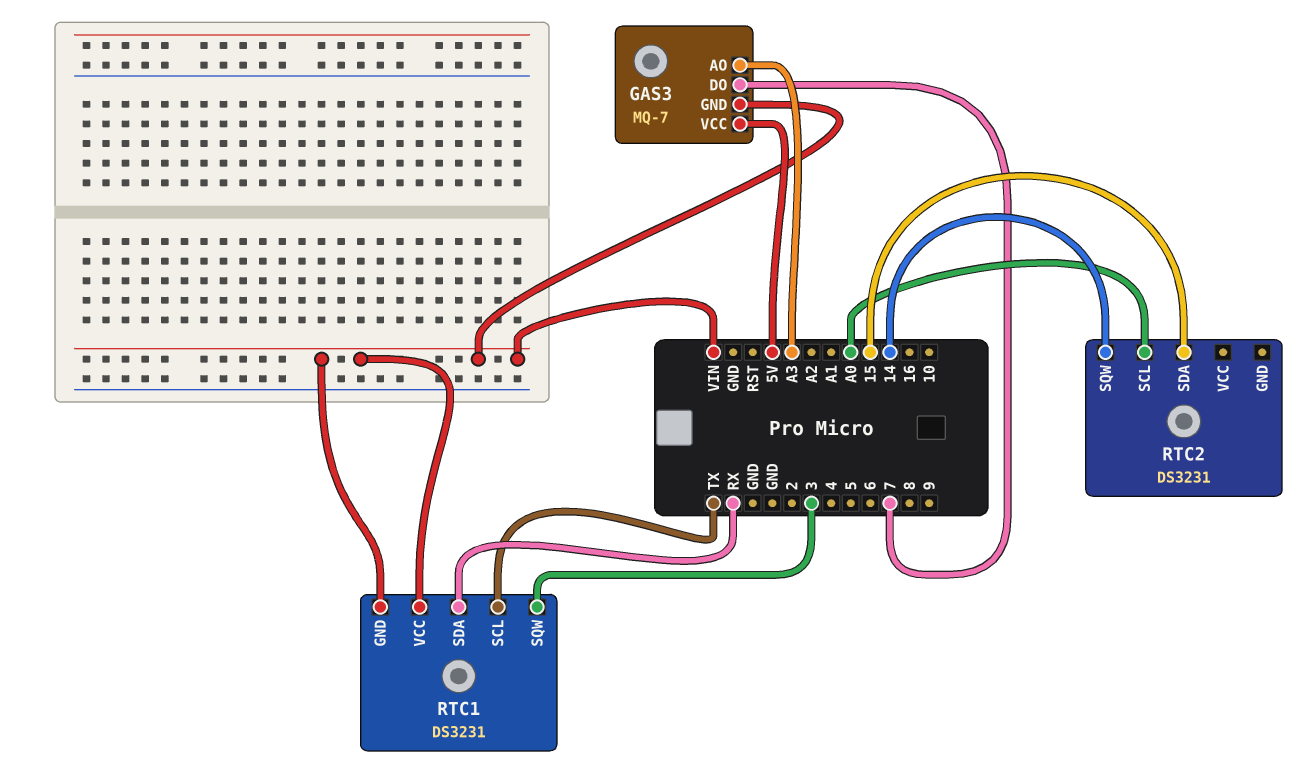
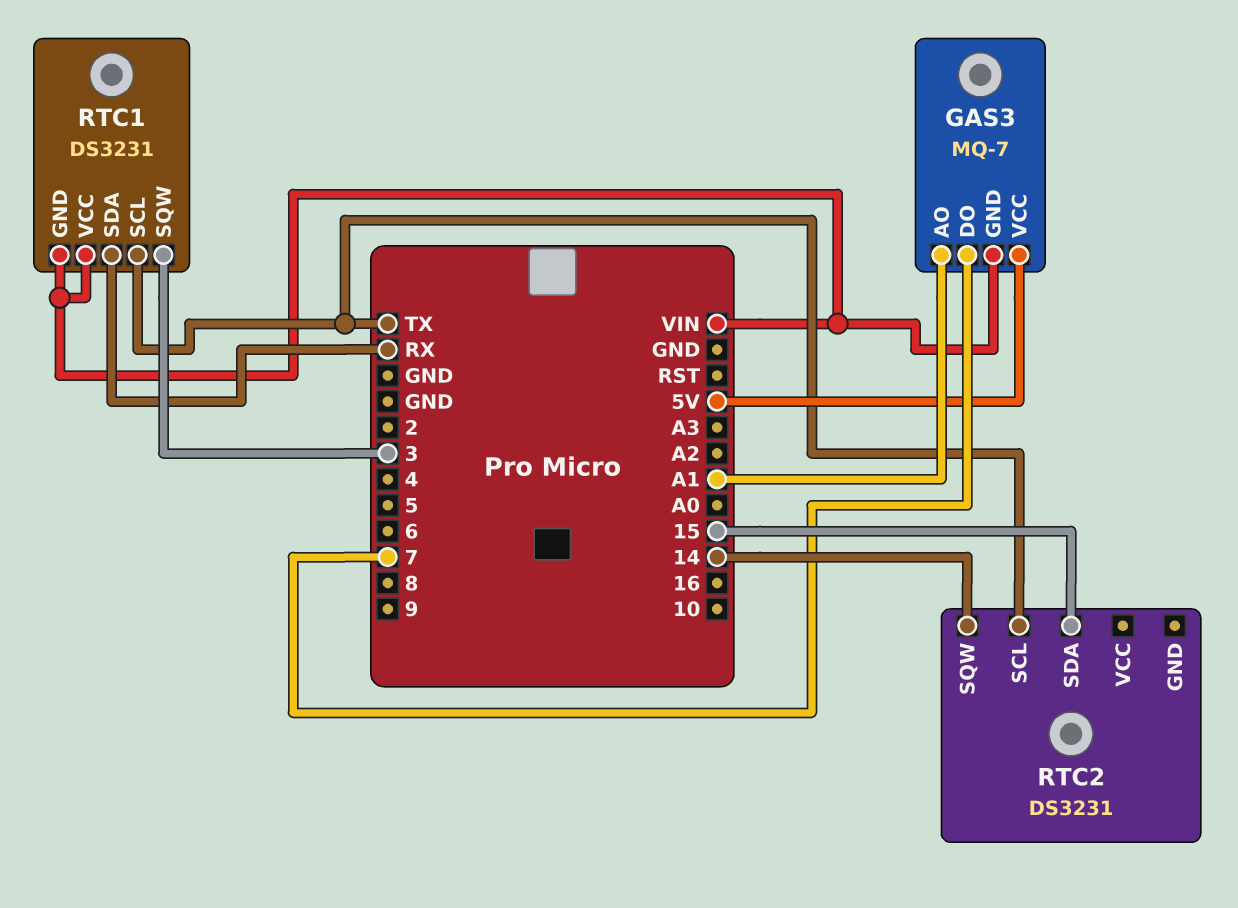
GAS3 pin AO: A3 -> A1
RTC2 pin SCL: A0 -> TX

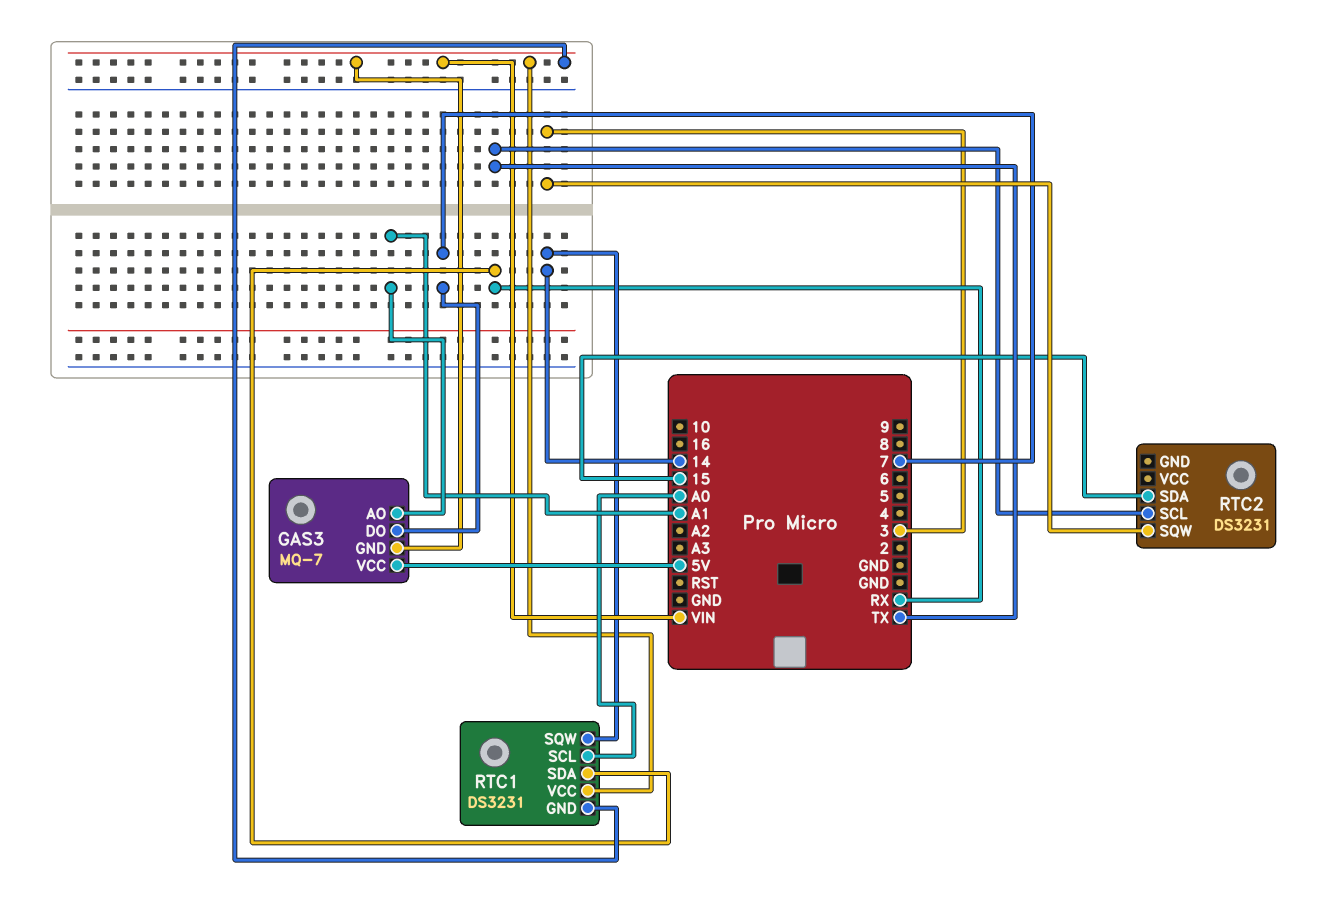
RTC1 pin SCL: TX -> A0
RTC1 pin SQW: 3 -> 14
RTC2 pin SQW: 14 -> 3

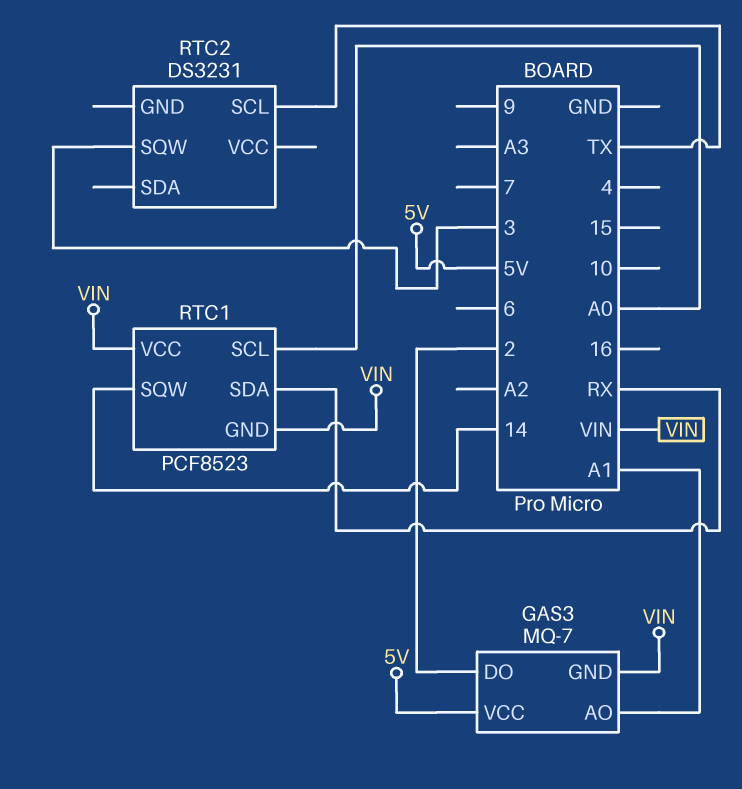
GAS3 pin DO: 7 -> 2
RTC1: DS3231 -> PCF8523
RTC2 pin SDA: 15 -> none

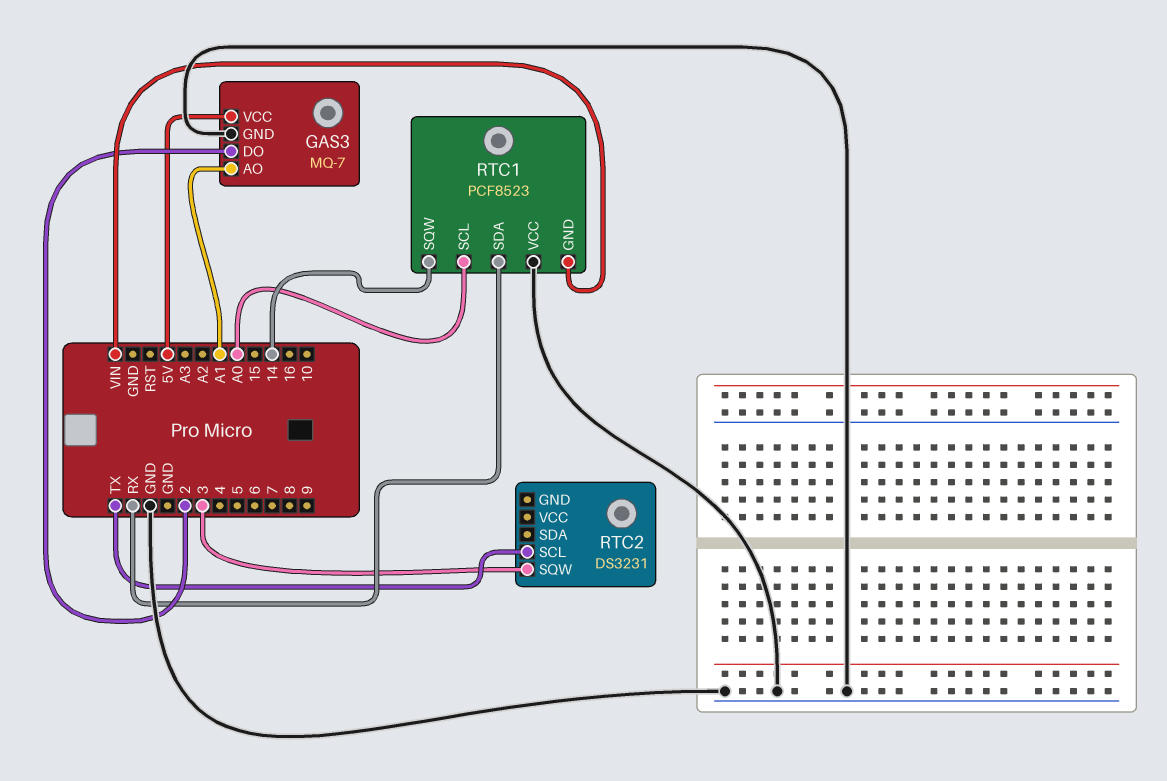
GAS3 pin GND: VIN -> GND
RTC1 pin VCC: VIN -> GND

